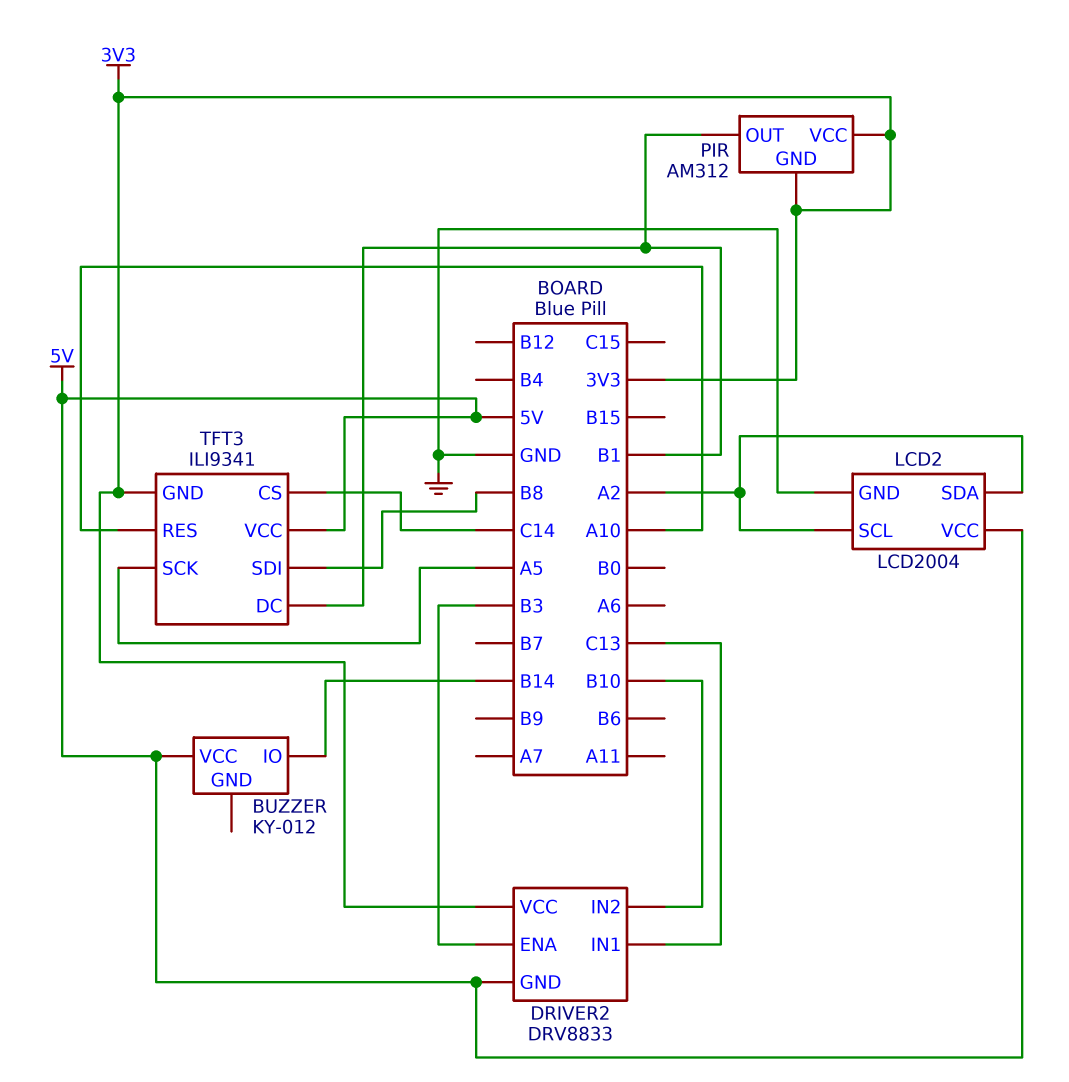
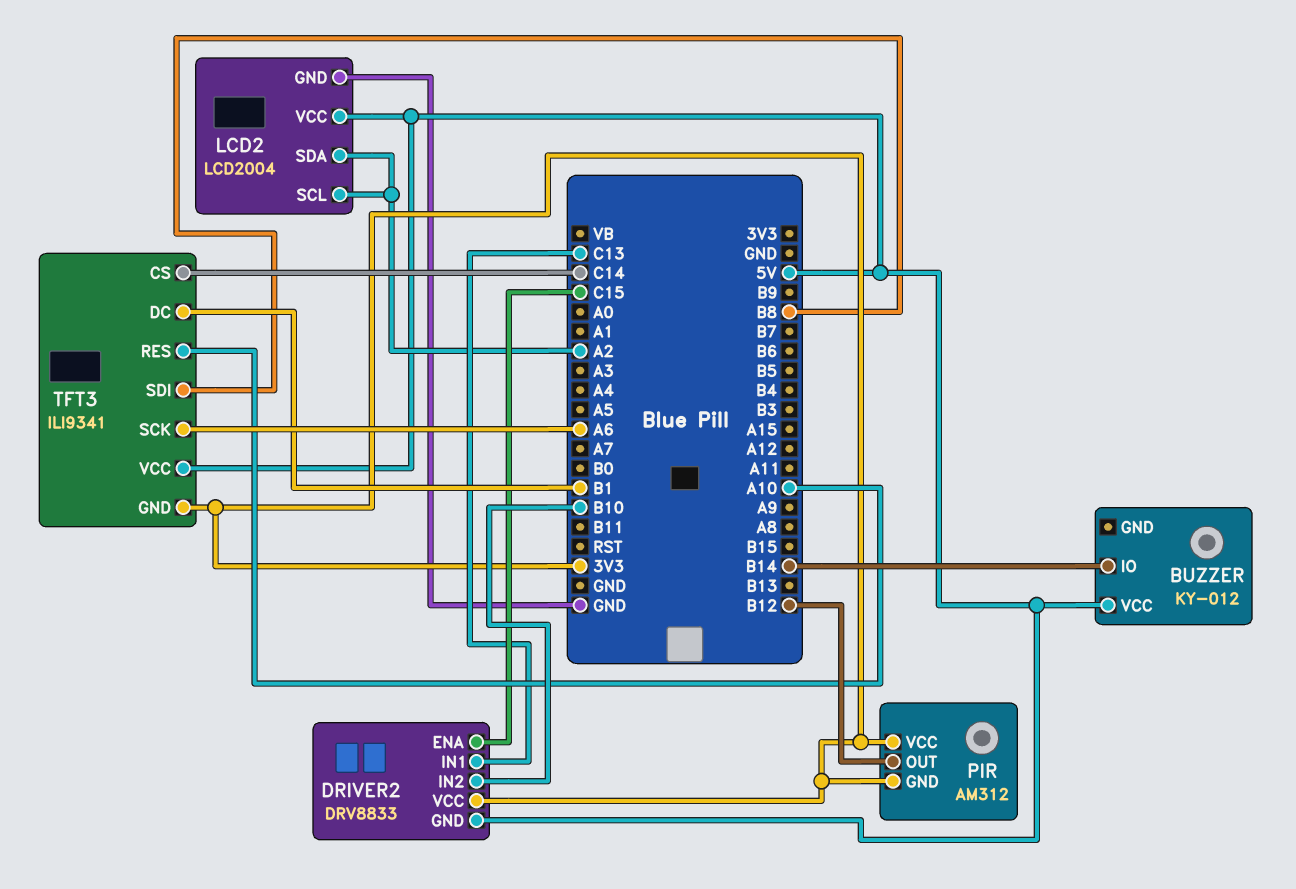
DRIVER2 pin ENA: B3 -> C15
PIR pin OUT: B1 -> B12
TFT3 pin SCK: A5 -> A6

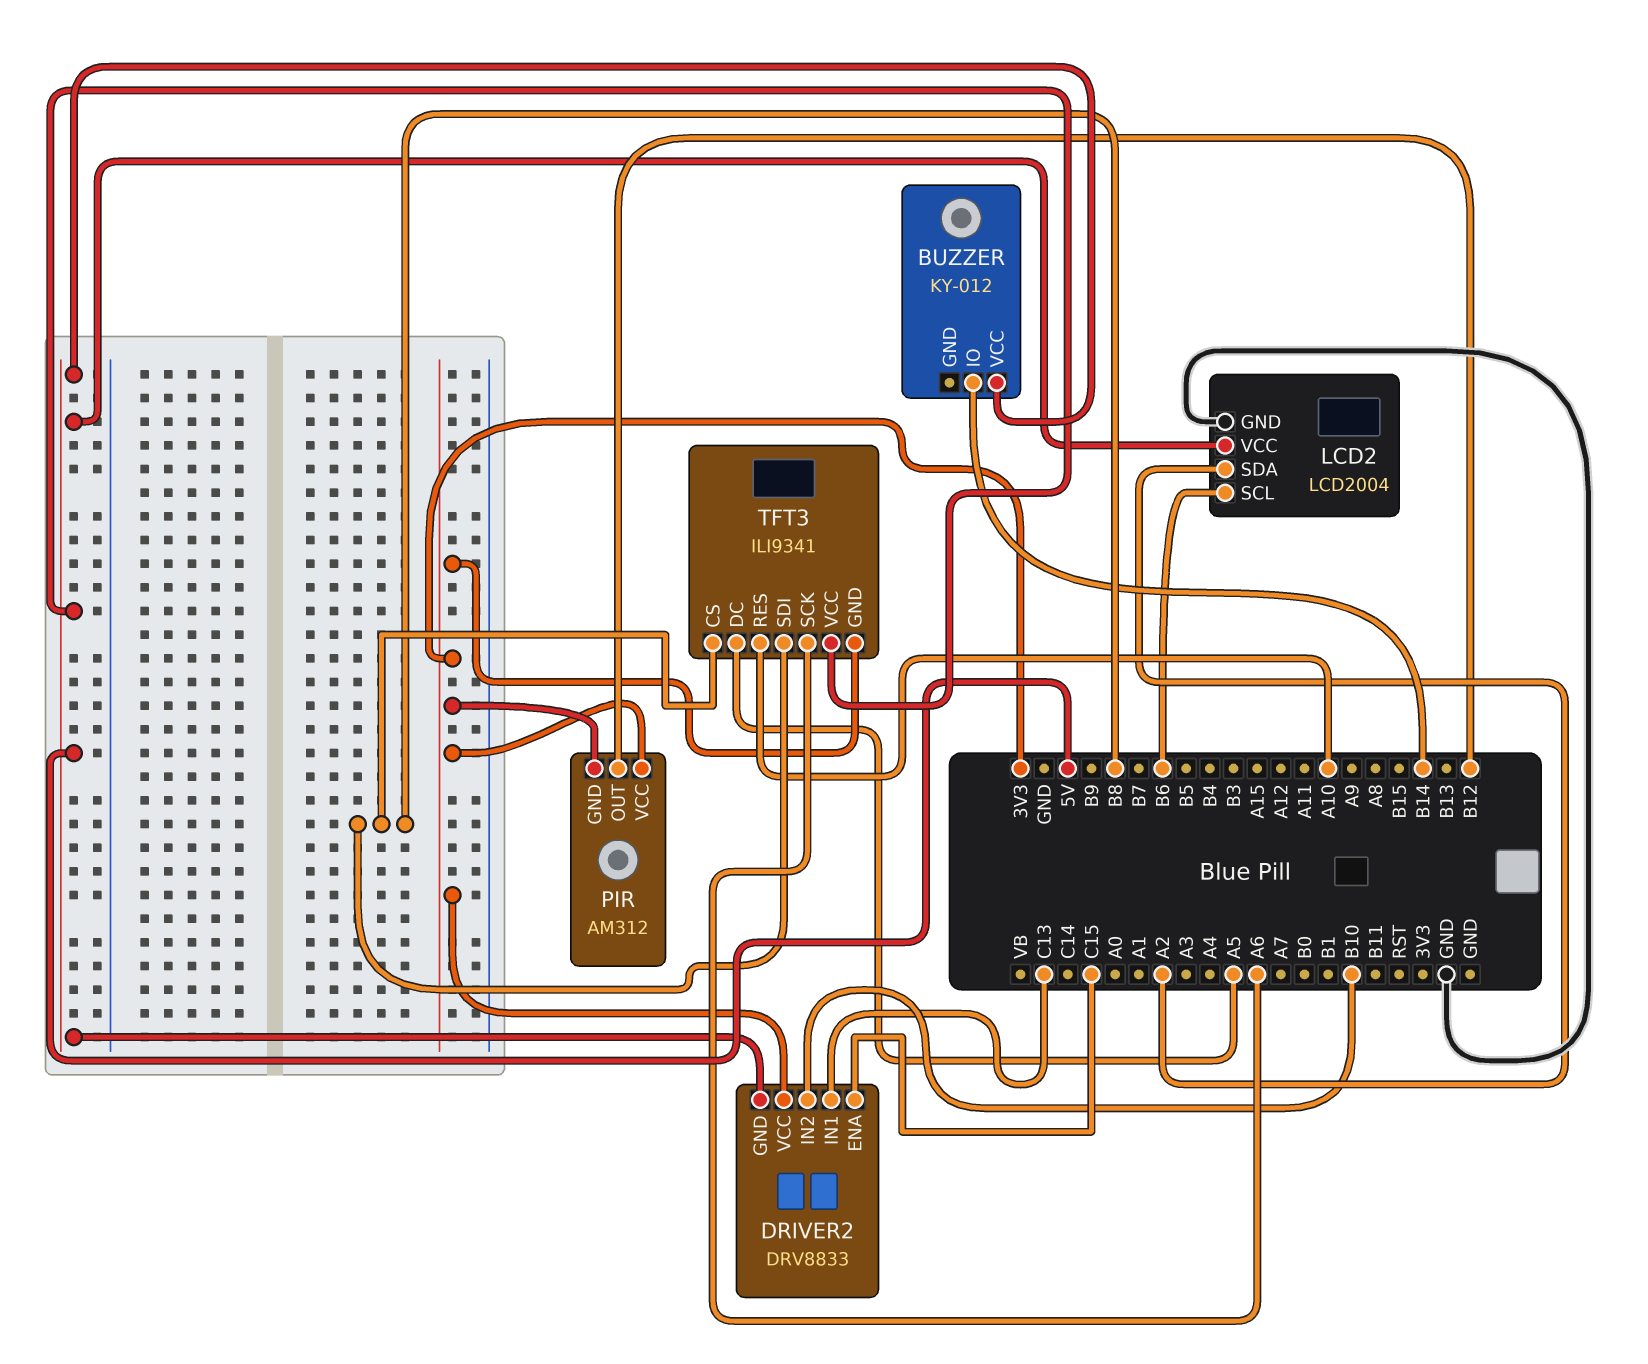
LCD2 pin SCL: A2 -> B6
TFT3 pin CS: C14 -> B8
TFT3 pin DC: B1 -> A5

